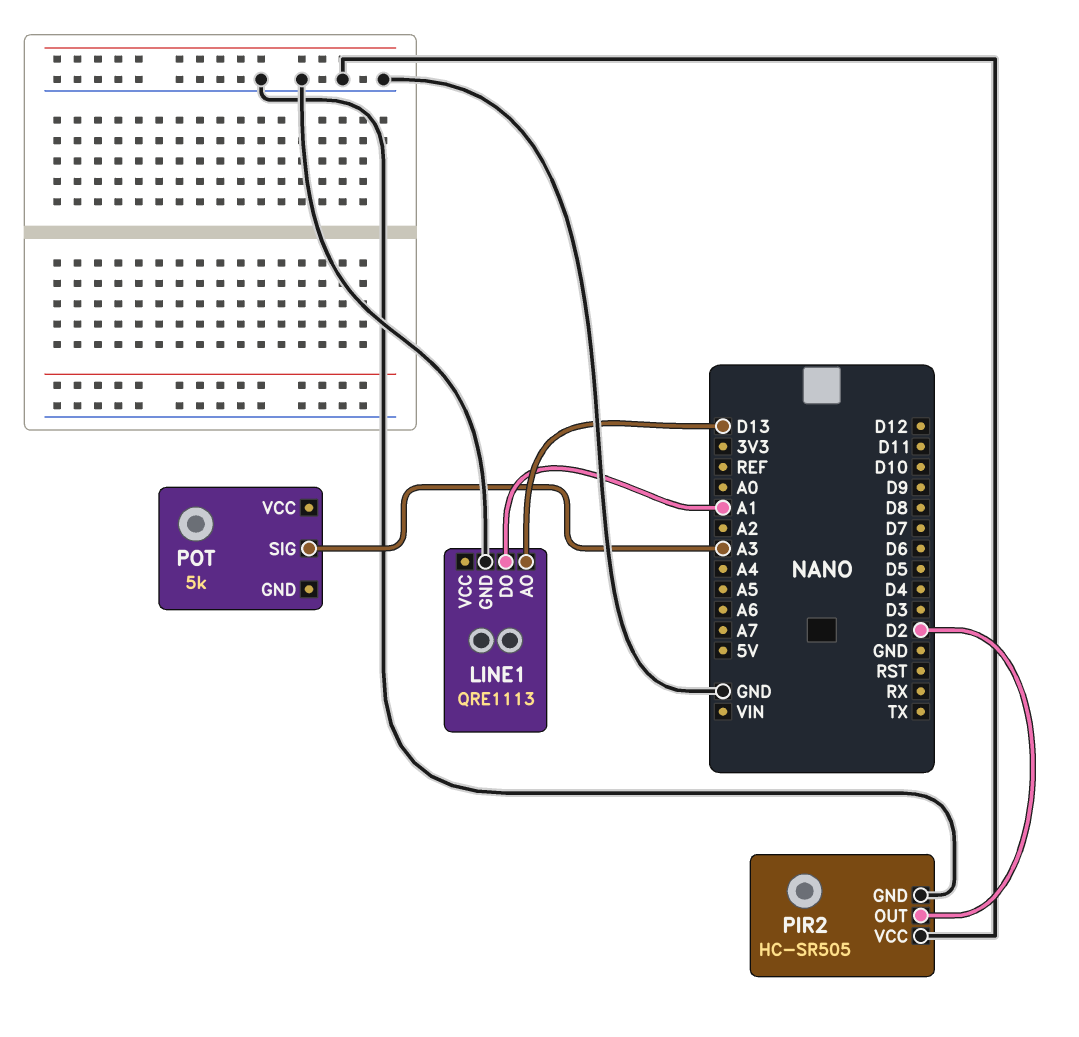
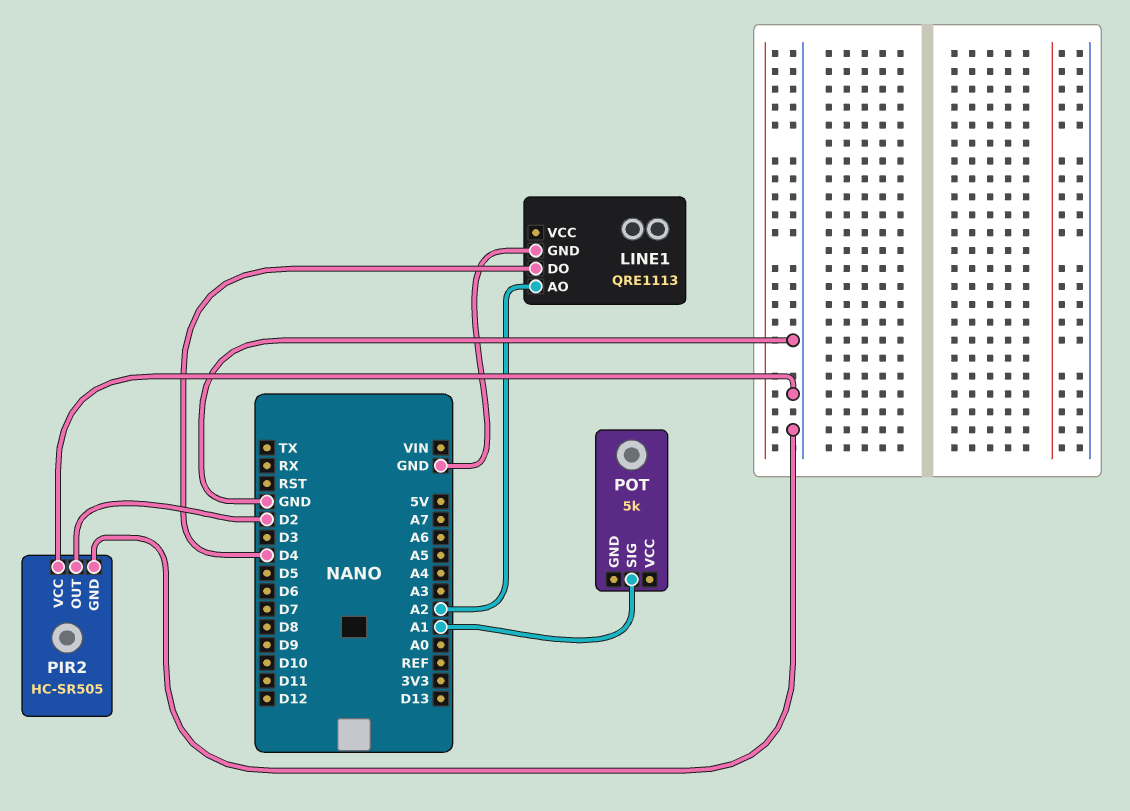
LINE1 pin AO: D13 -> A2
LINE1 pin DO: A1 -> D4
POT pin SIG: A3 -> A1

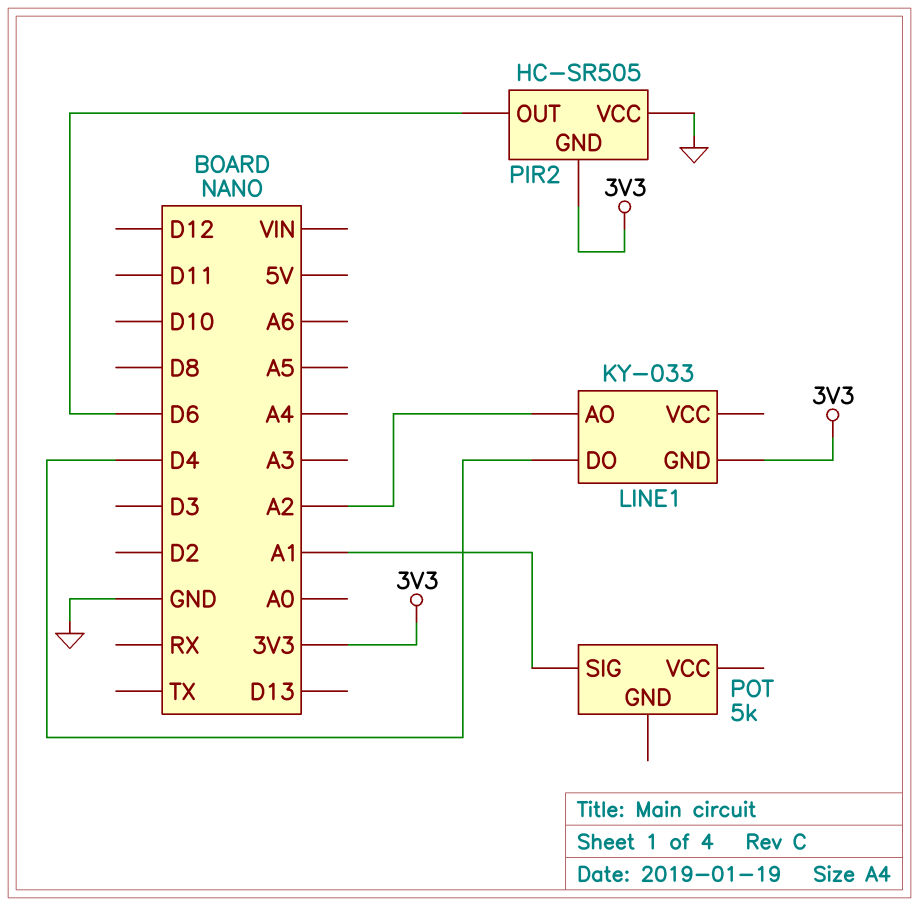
LINE1: QRE1113 -> KY-033
LINE1 pin GND: GND -> 3V3
PIR2 pin GND: GND -> 3V3
PIR2 pin OUT: D2 -> D6

